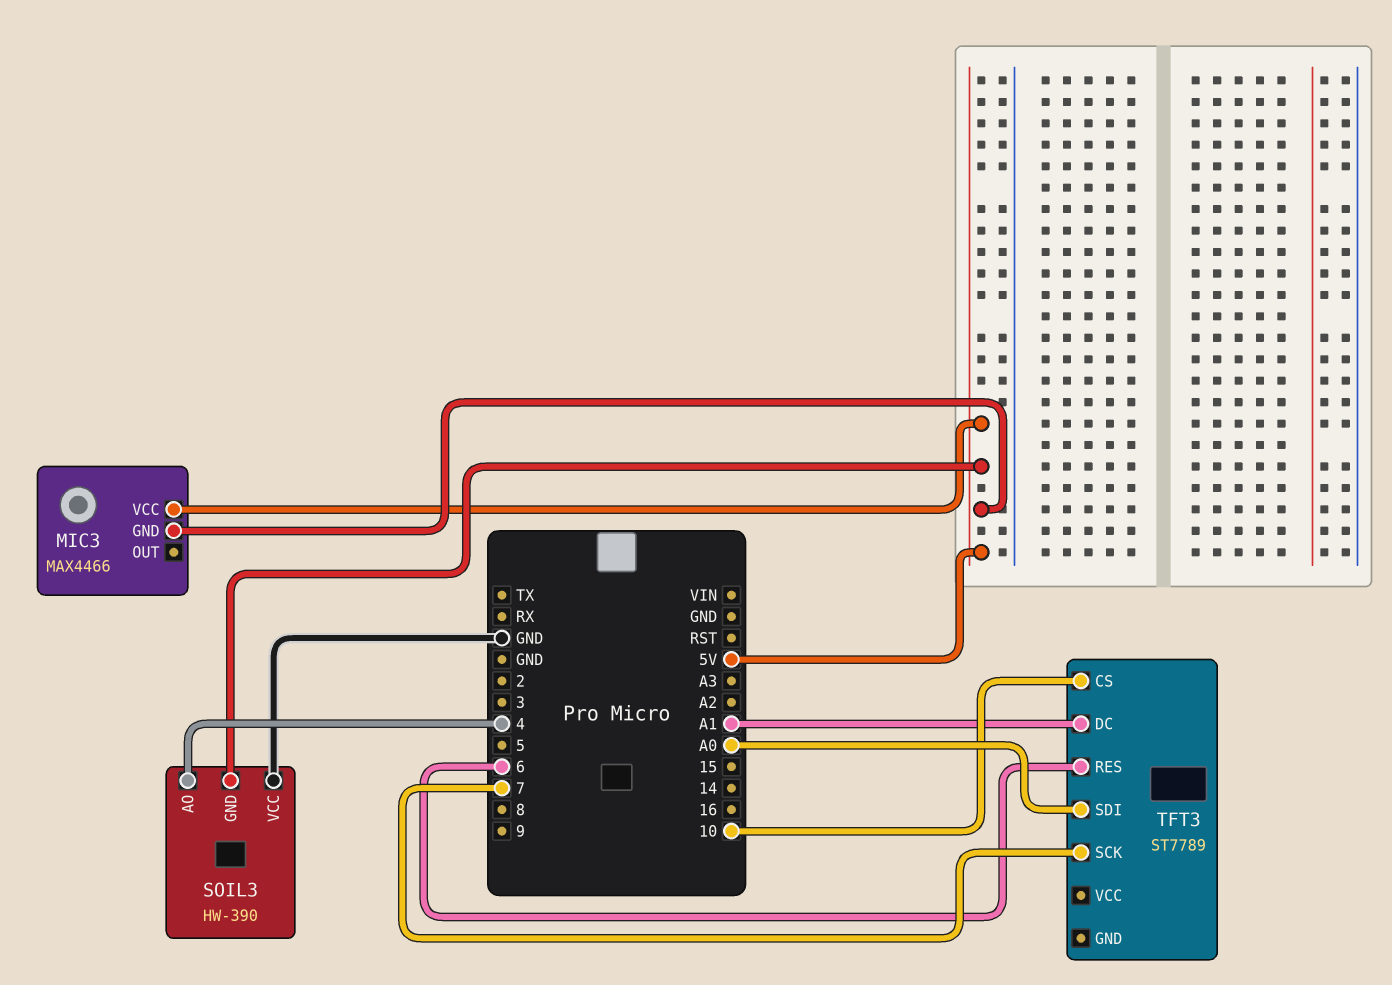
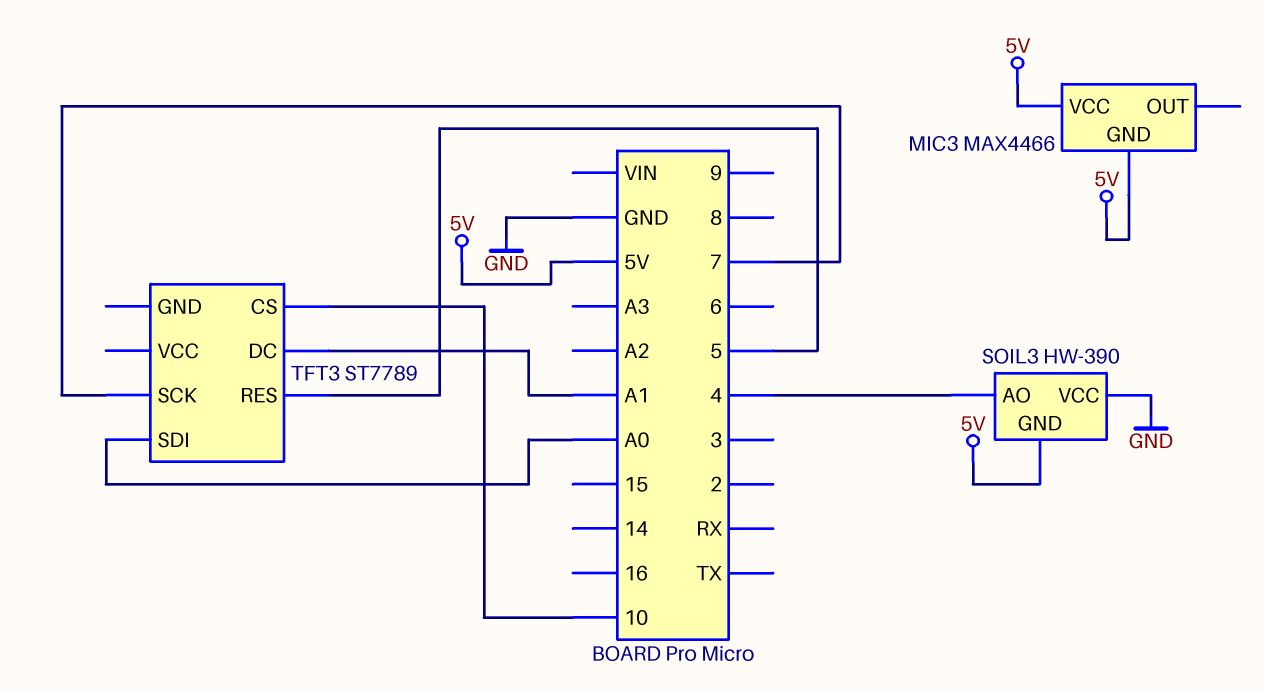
TFT3 pin RES: 6 -> 5

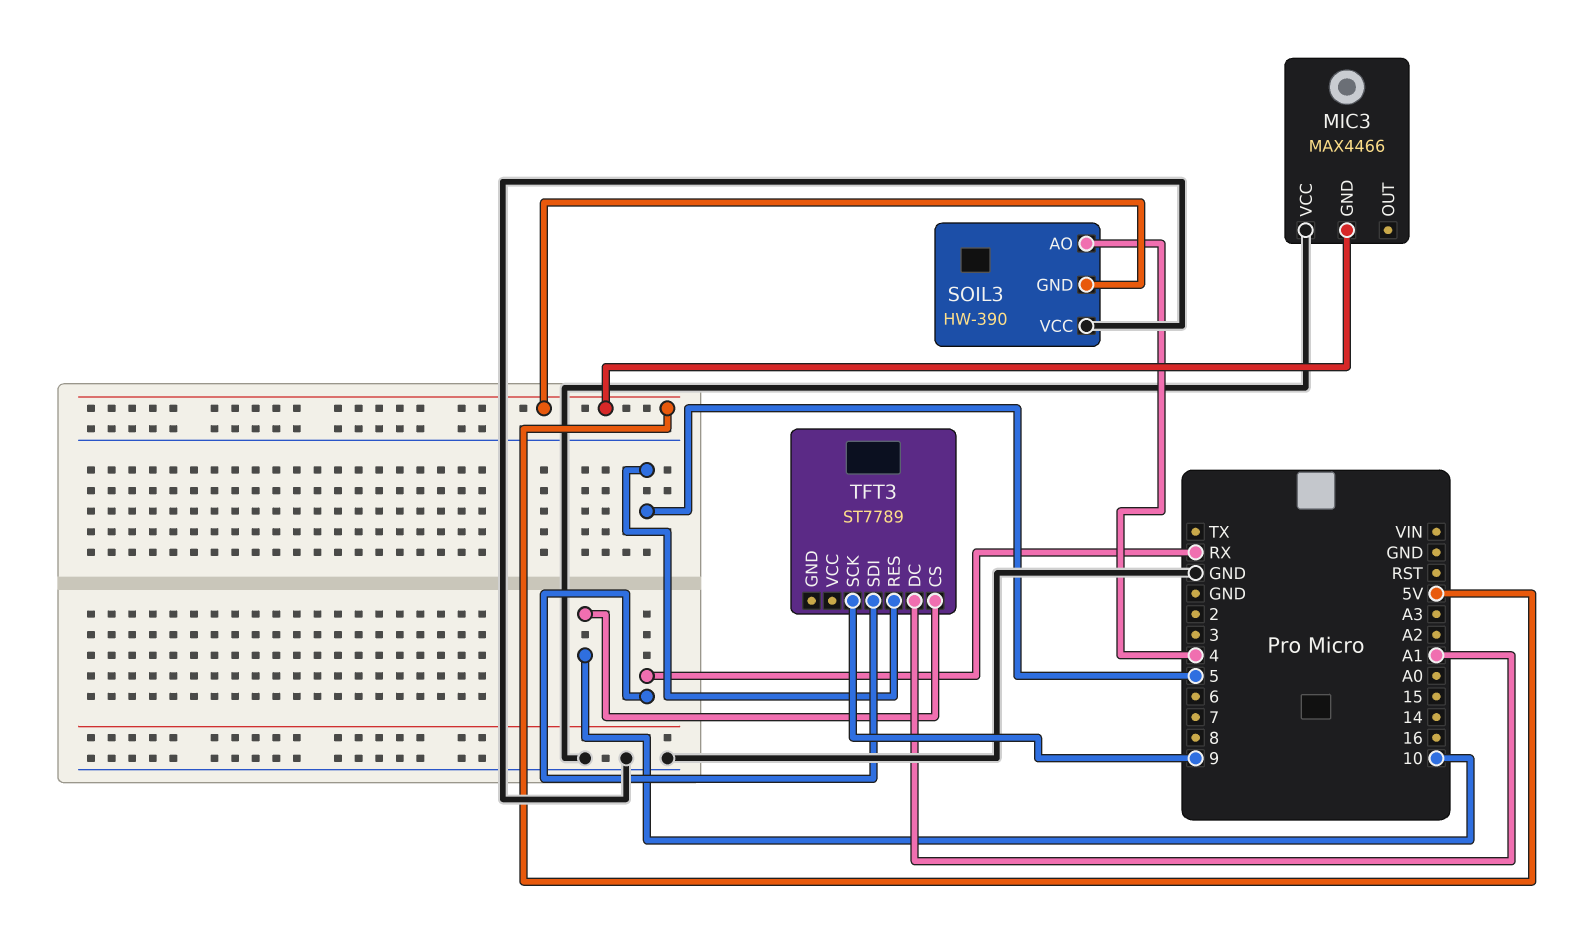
MIC3 pin VCC: 5V -> GND
TFT3 pin SCK: 7 -> 9
TFT3 pin SDI: A0 -> RX

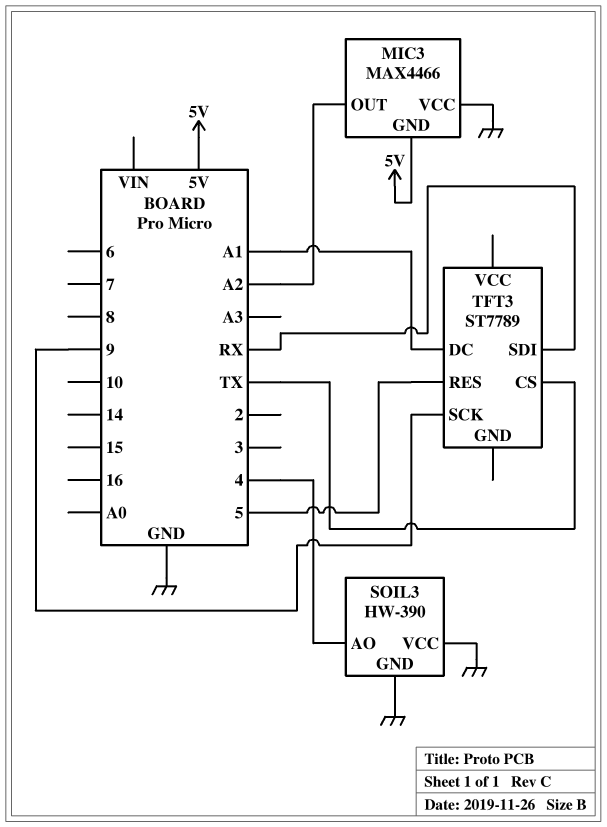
MIC3 pin OUT: none -> A2
SOIL3 pin GND: 5V -> GND
TFT3 pin CS: 10 -> TX

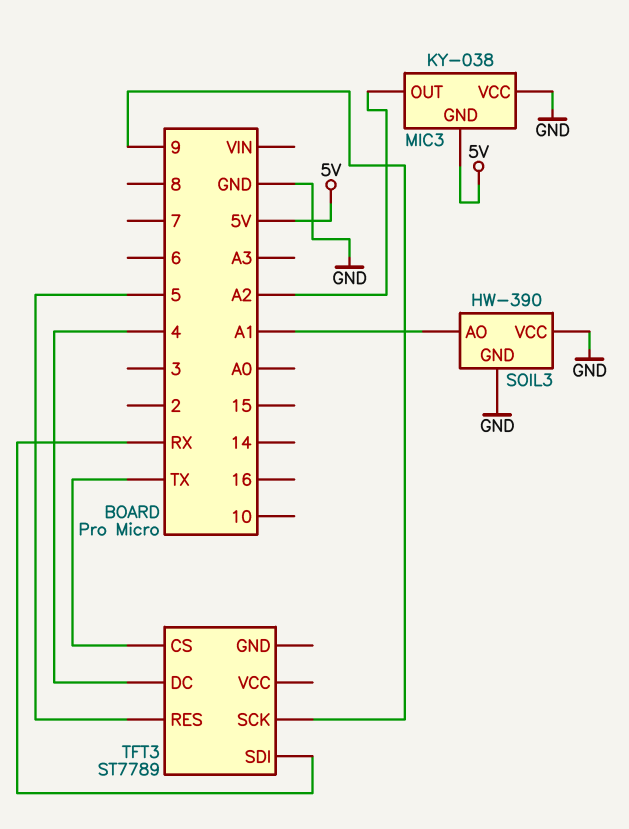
MIC3: MAX4466 -> KY-038
SOIL3 pin AO: 4 -> A1
TFT3 pin DC: A1 -> 4

